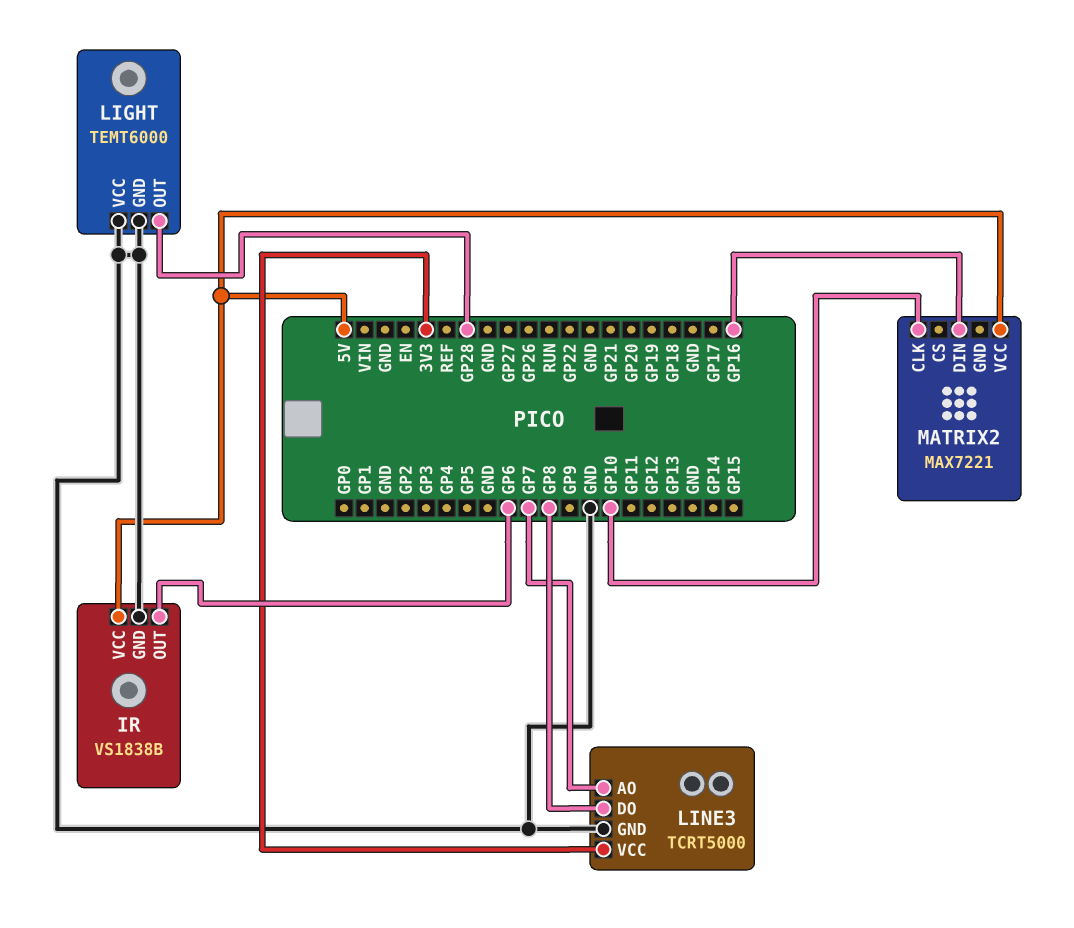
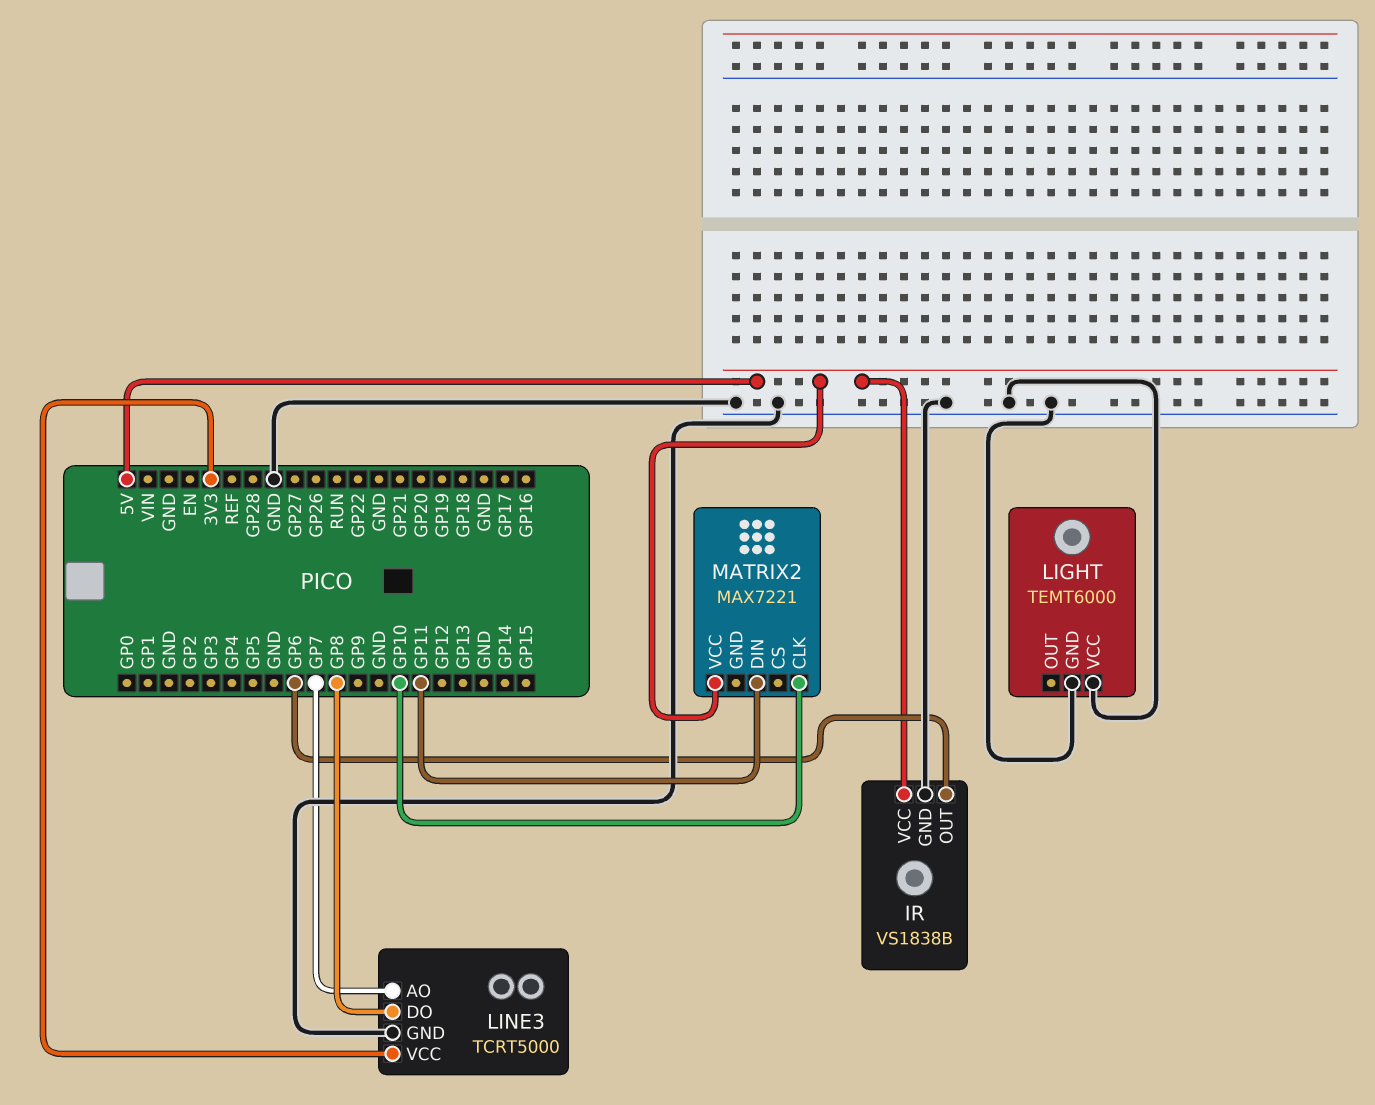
LIGHT pin OUT: GP28 -> none
MATRIX2 pin DIN: GP16 -> GP11

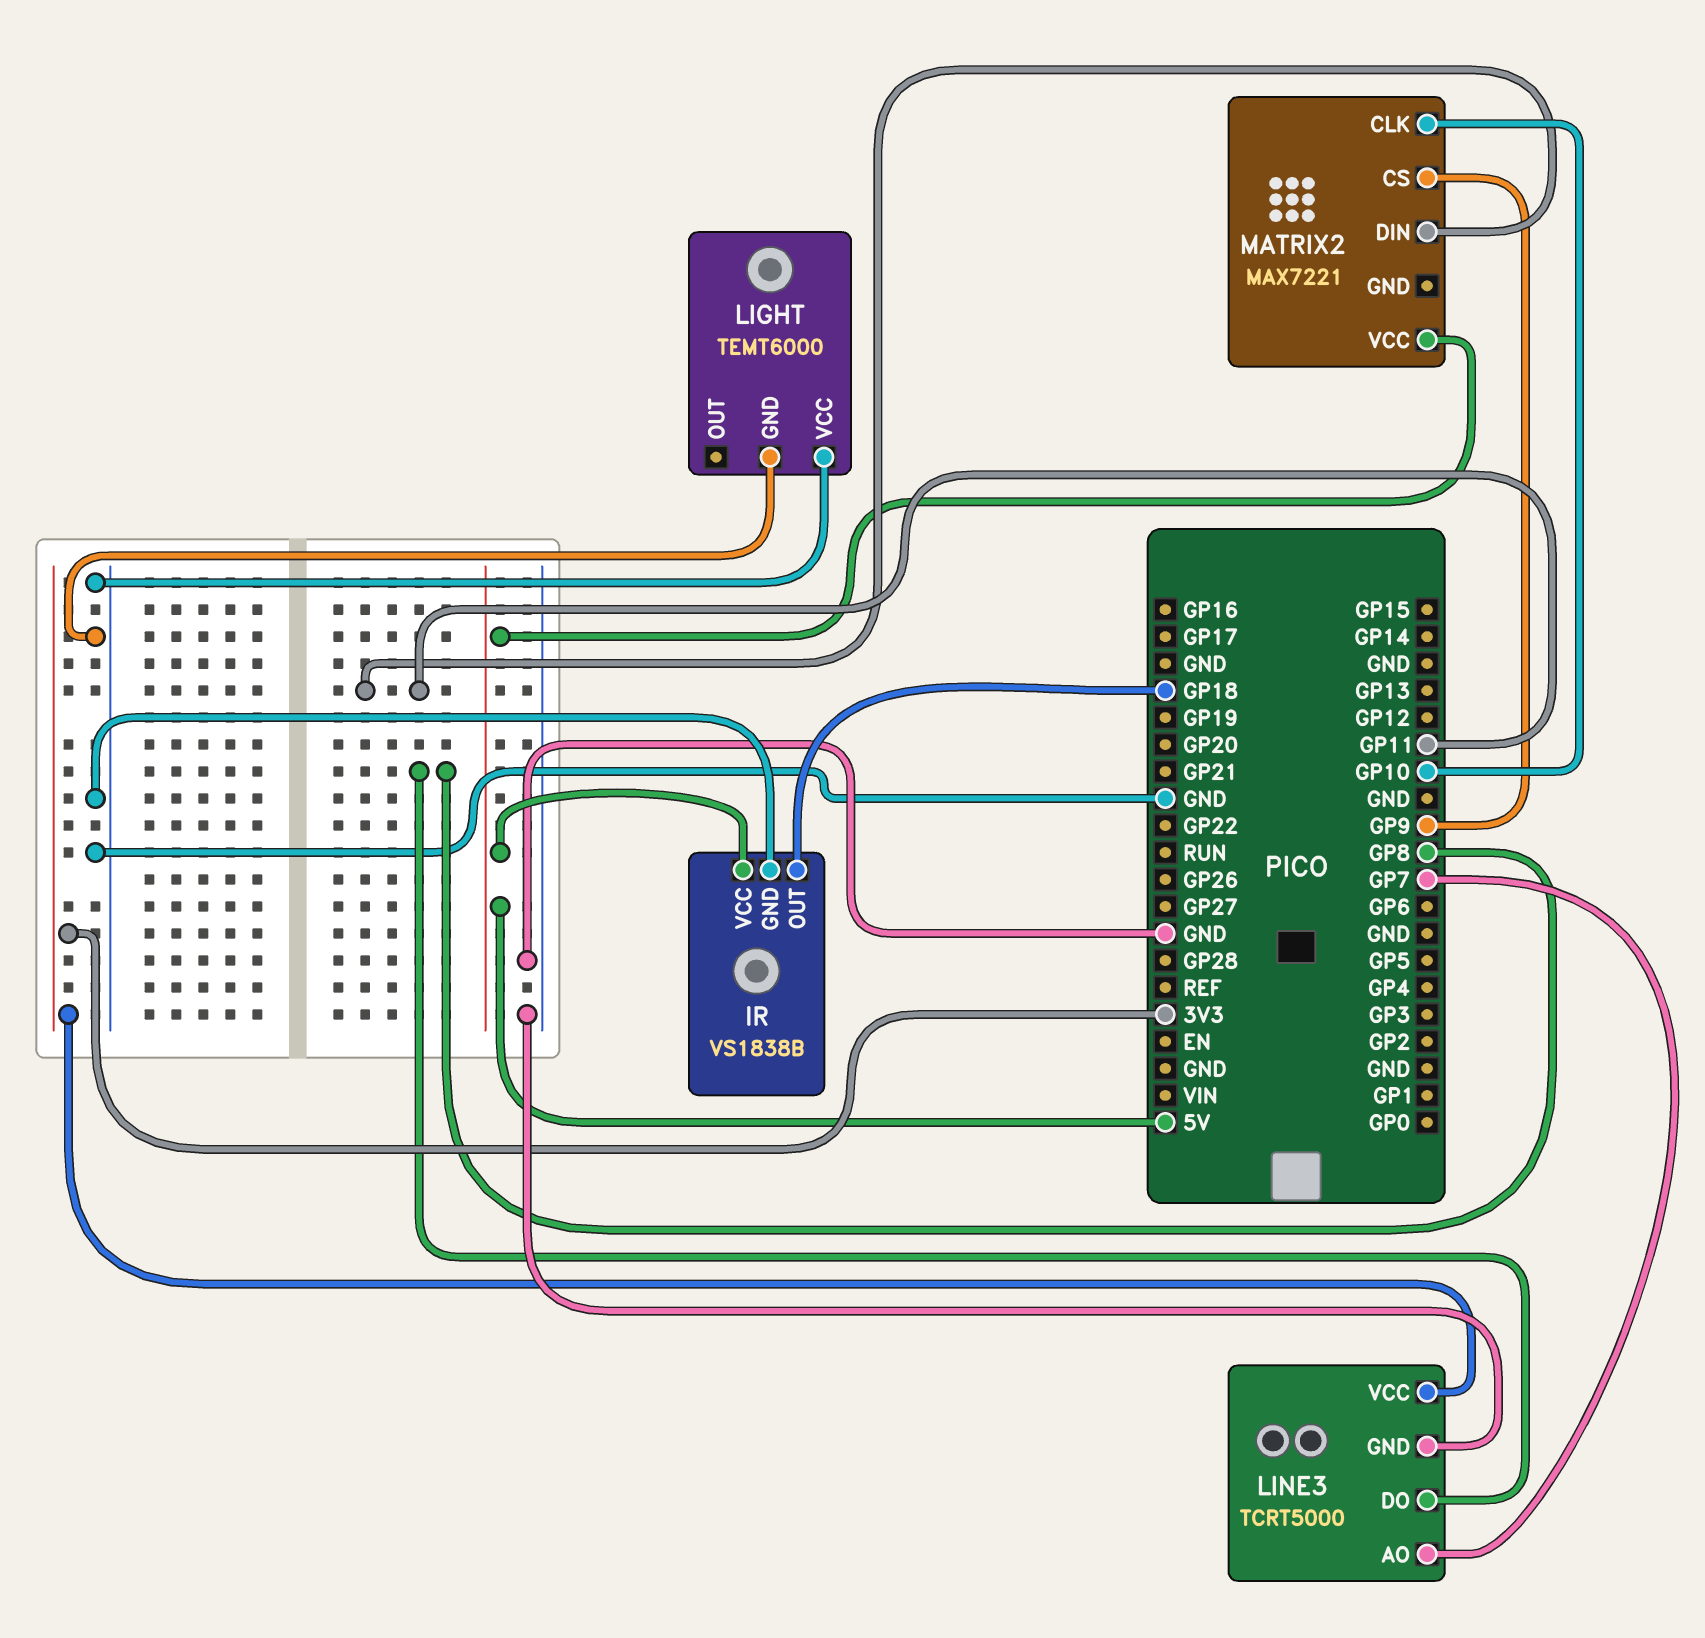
IR pin OUT: GP6 -> GP18
MATRIX2 pin CS: none -> GP9

